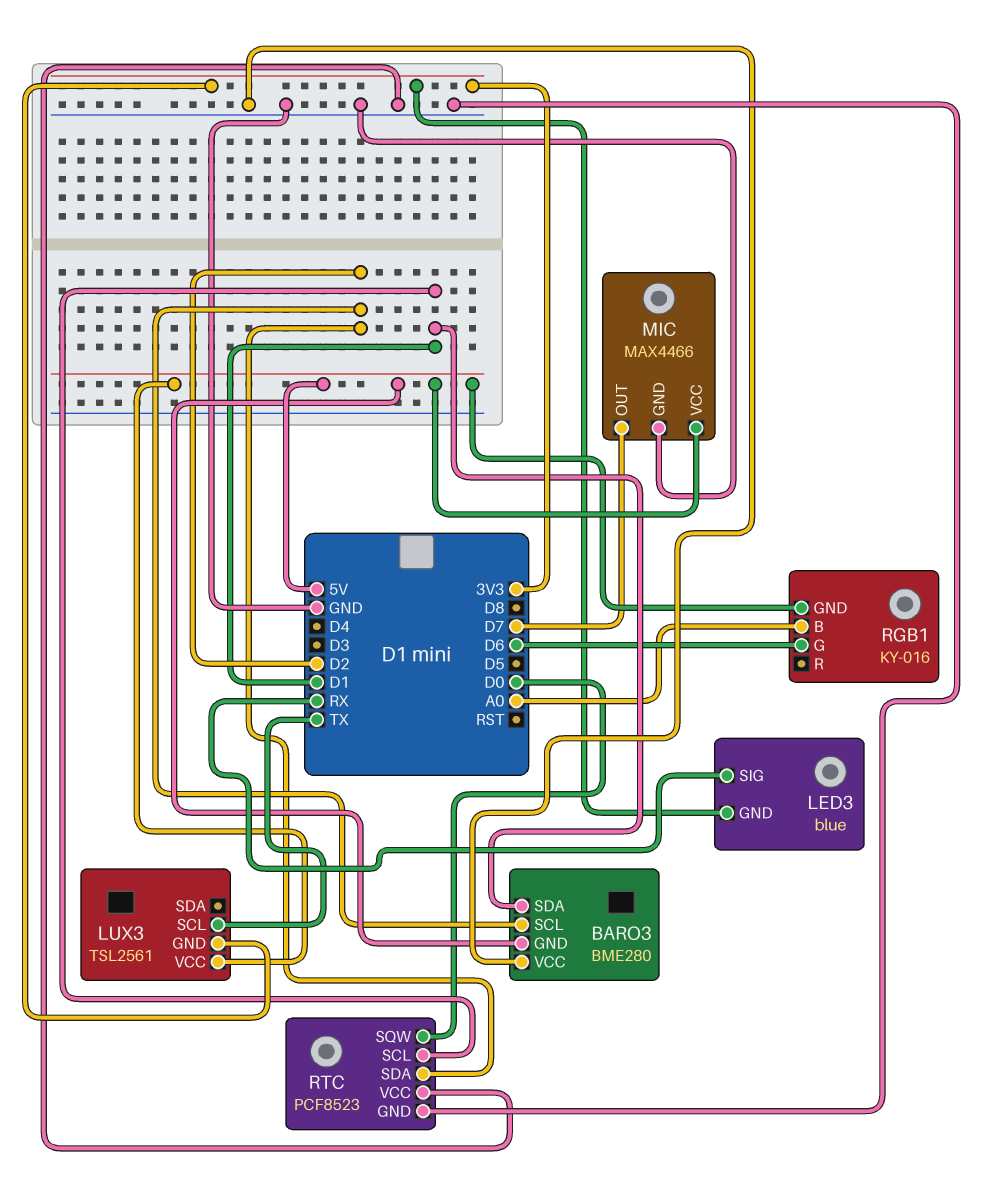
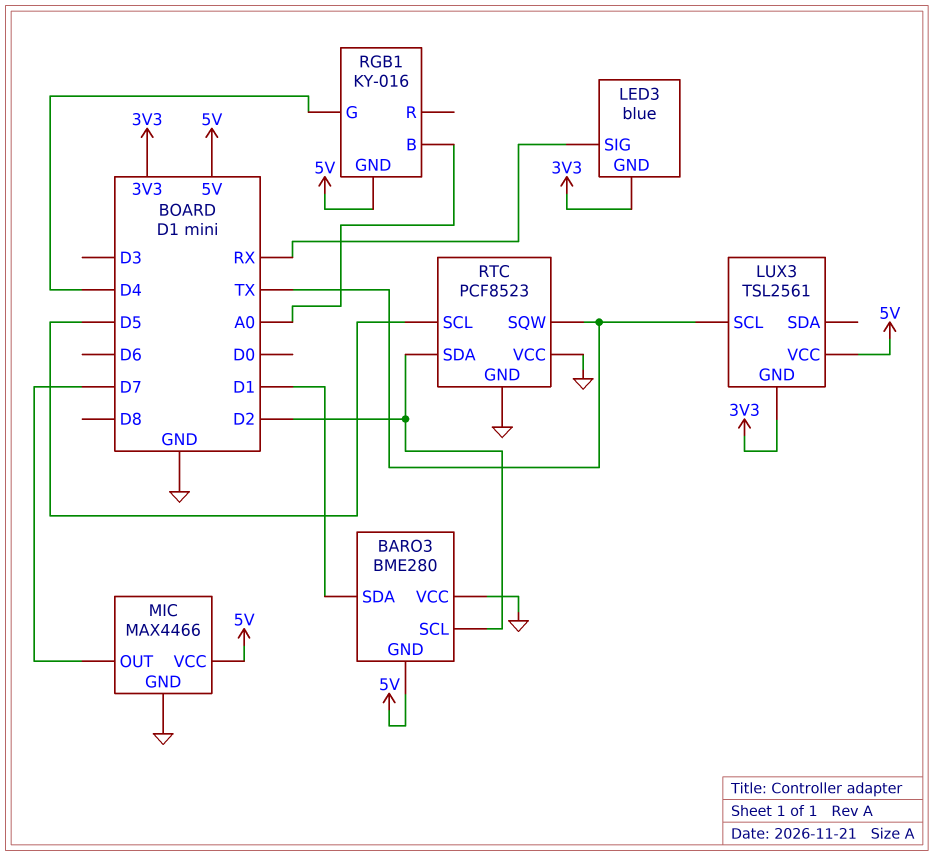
RGB1 pin G: D6 -> D4
RTC pin SCL: D1 -> D5
RTC pin SQW: D0 -> TX

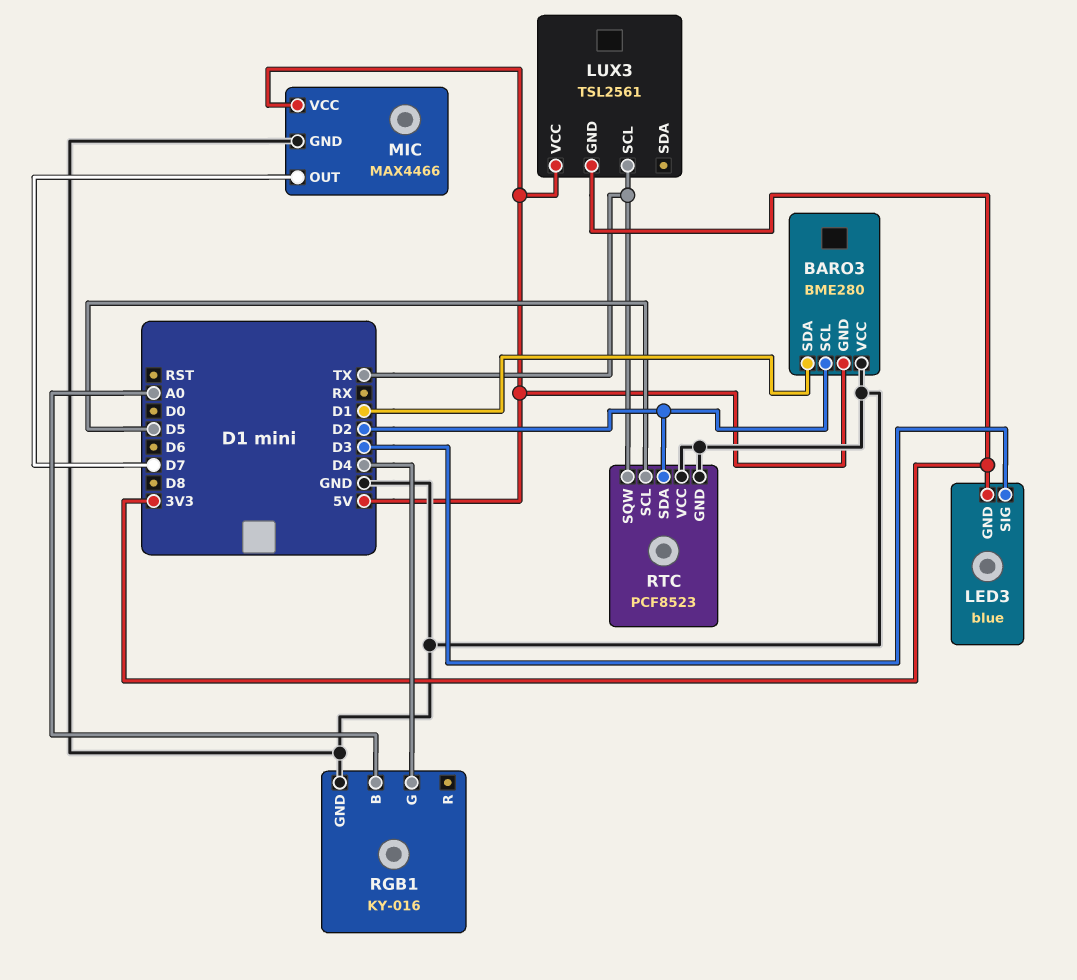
LED3 pin SIG: RX -> D3
RGB1 pin GND: 5V -> GND

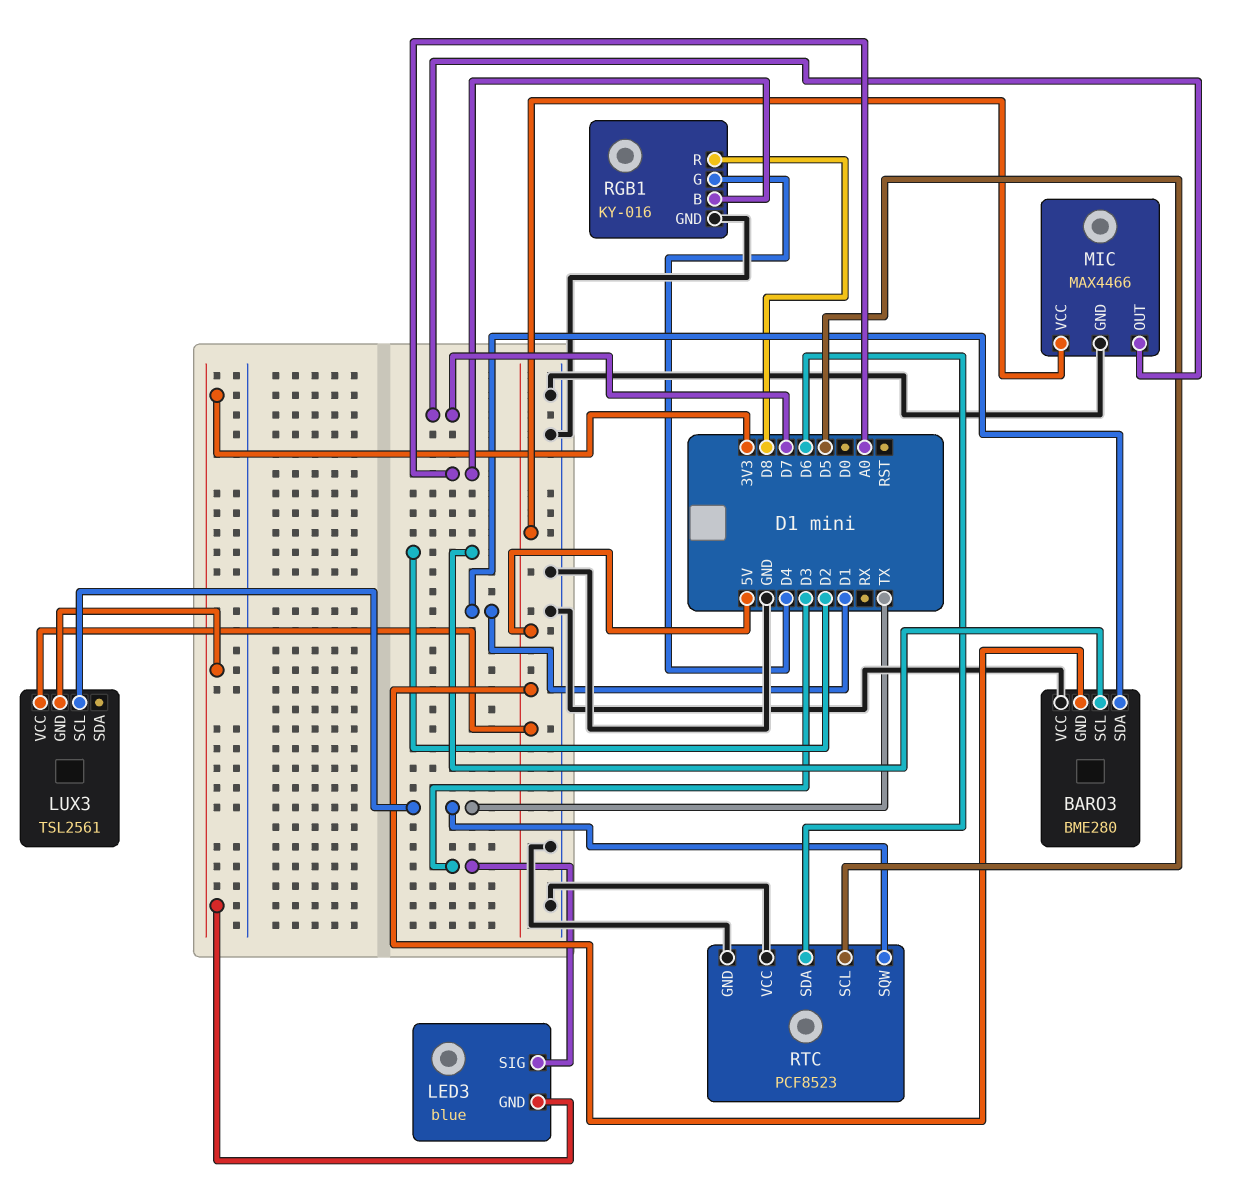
RGB1 pin R: none -> D8
RTC pin SDA: D2 -> D6

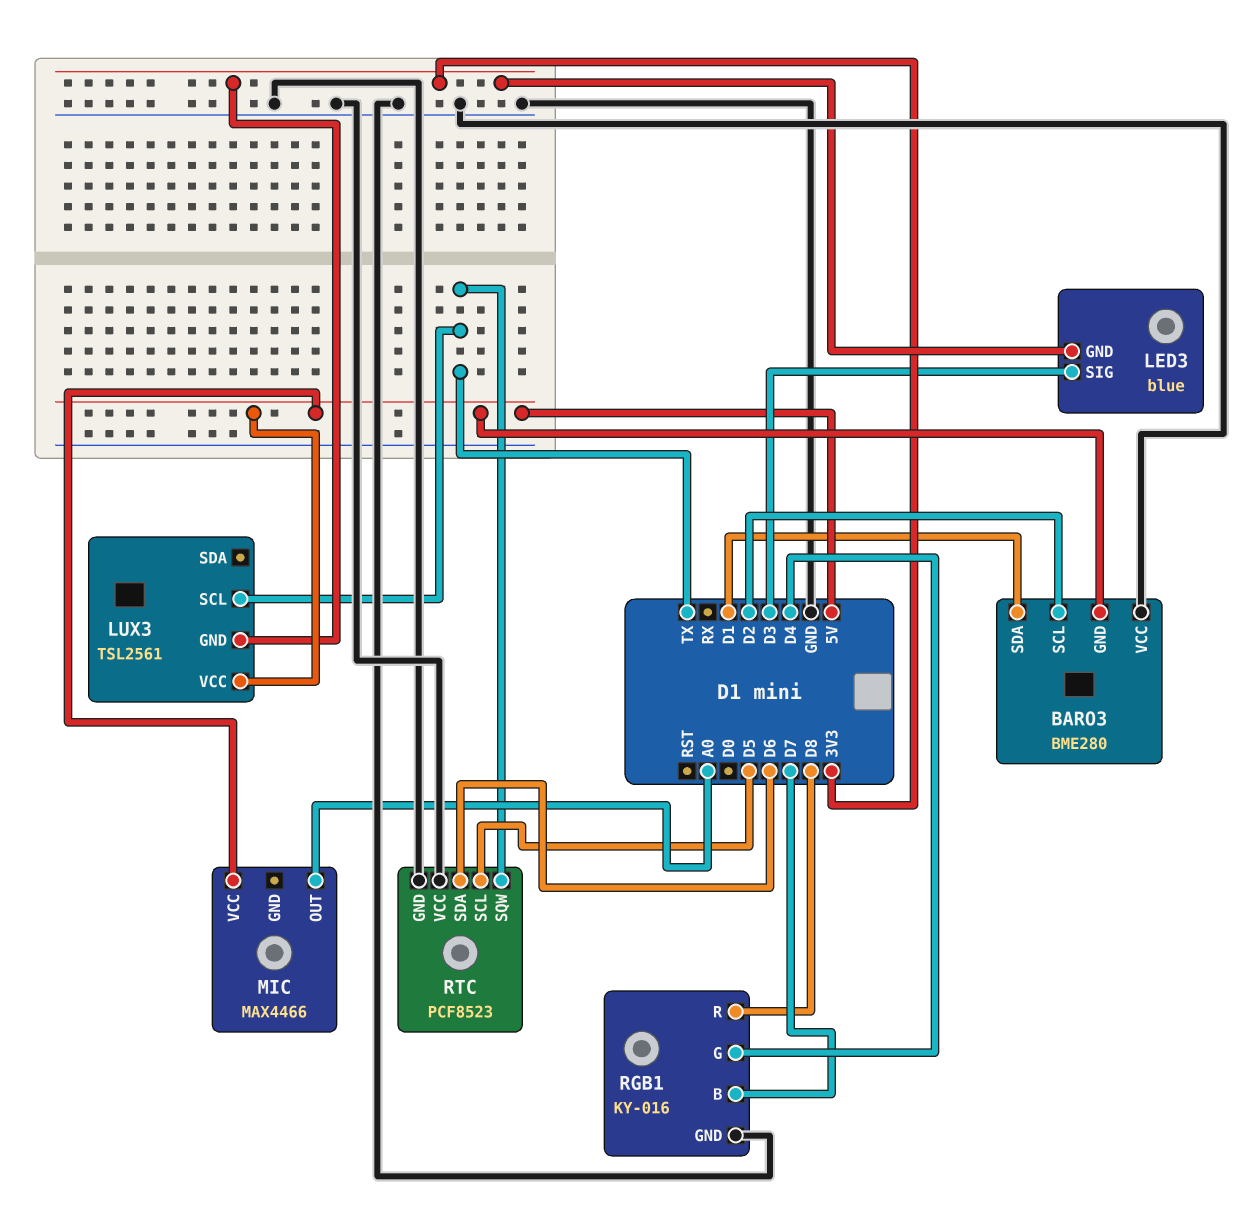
MIC pin GND: GND -> none
MIC pin OUT: D7 -> A0
RGB1 pin B: A0 -> D7

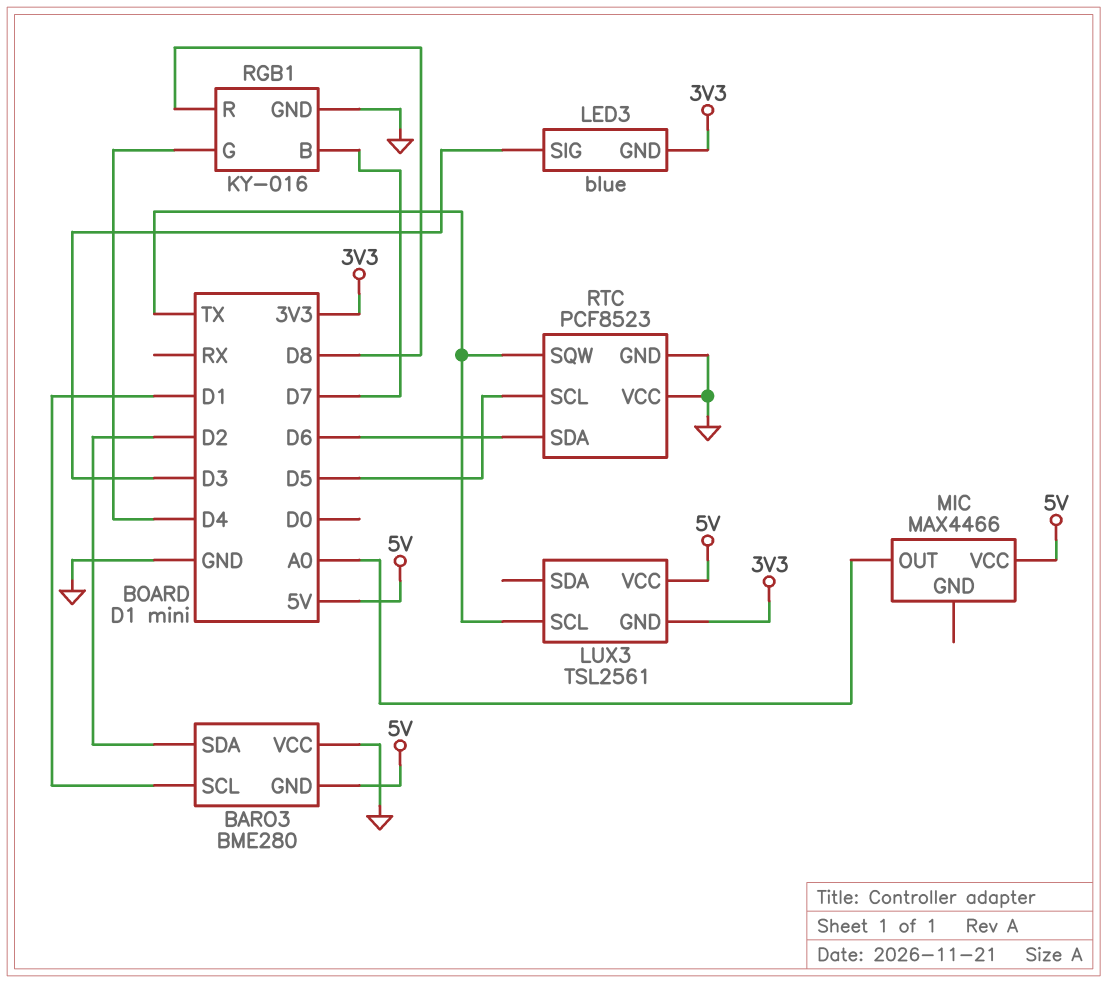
BARO3 pin SCL: D2 -> D1
BARO3 pin SDA: D1 -> D2

